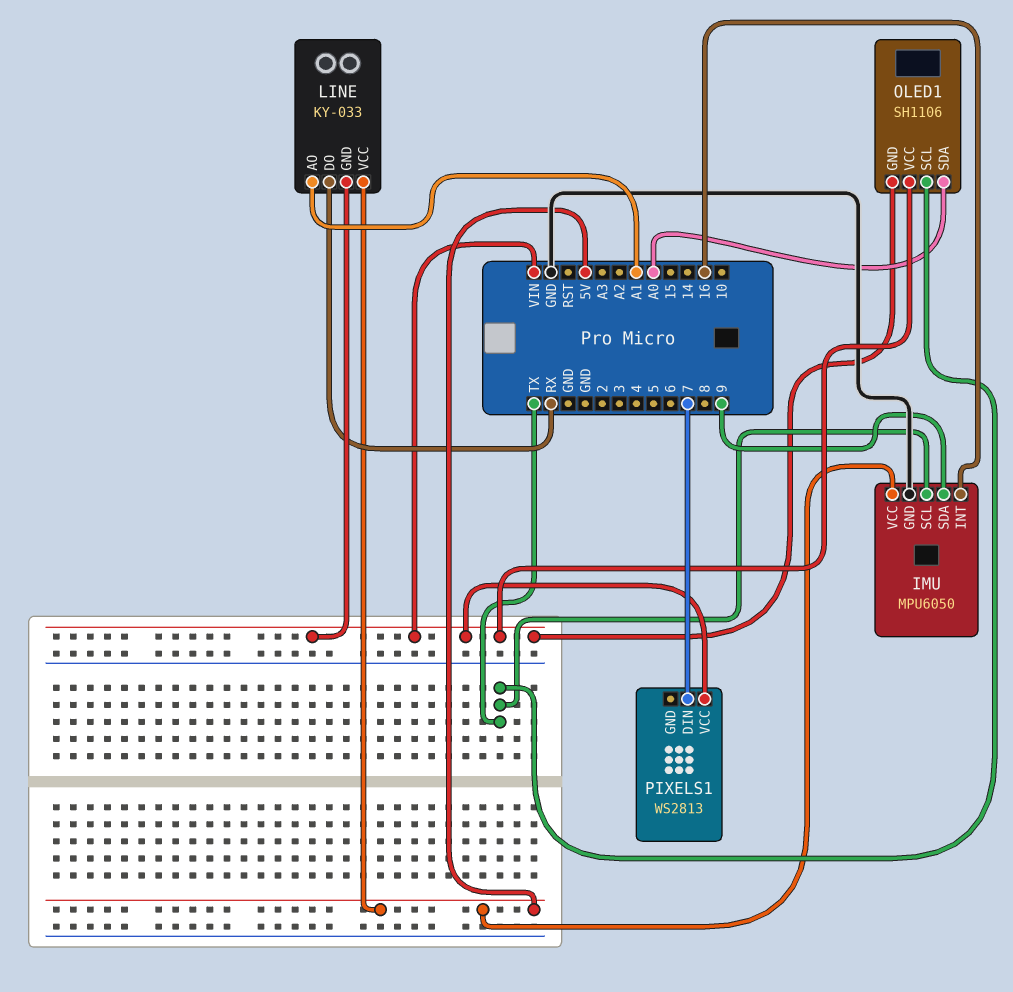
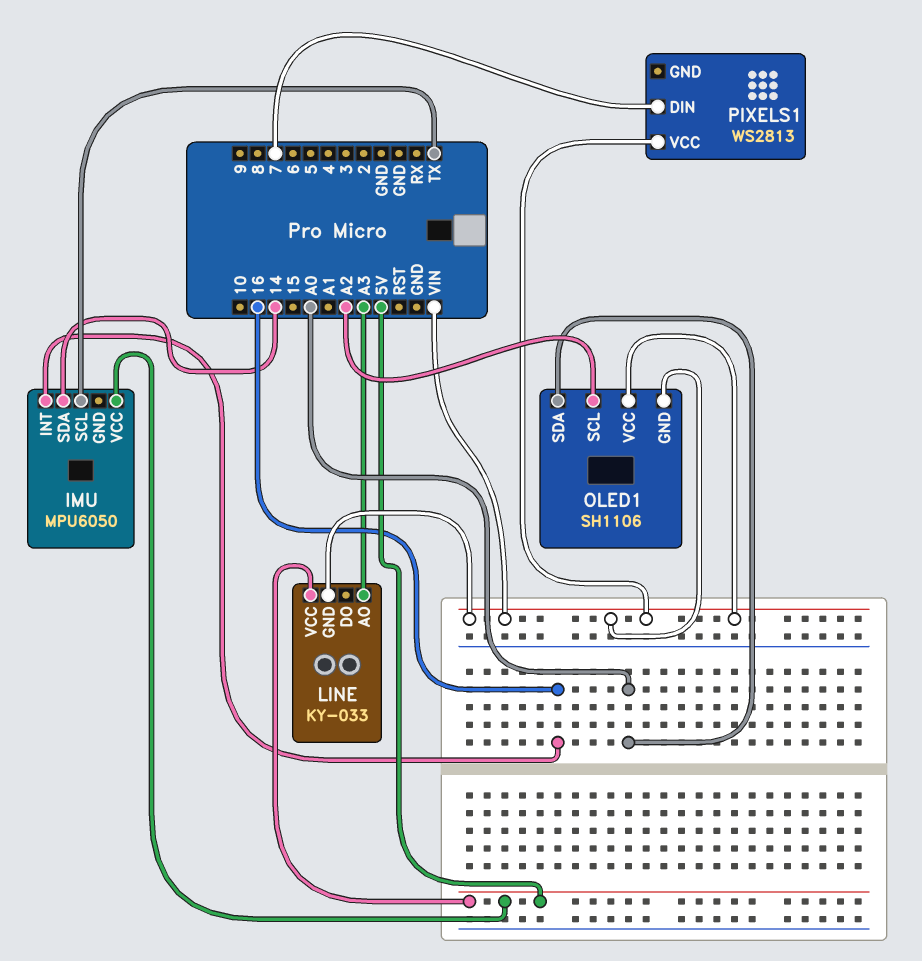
IMU pin GND: GND -> none
IMU pin SDA: 9 -> 14
LINE pin AO: A1 -> A3
LINE pin DO: RX -> none
OLED1 pin SCL: TX -> A2

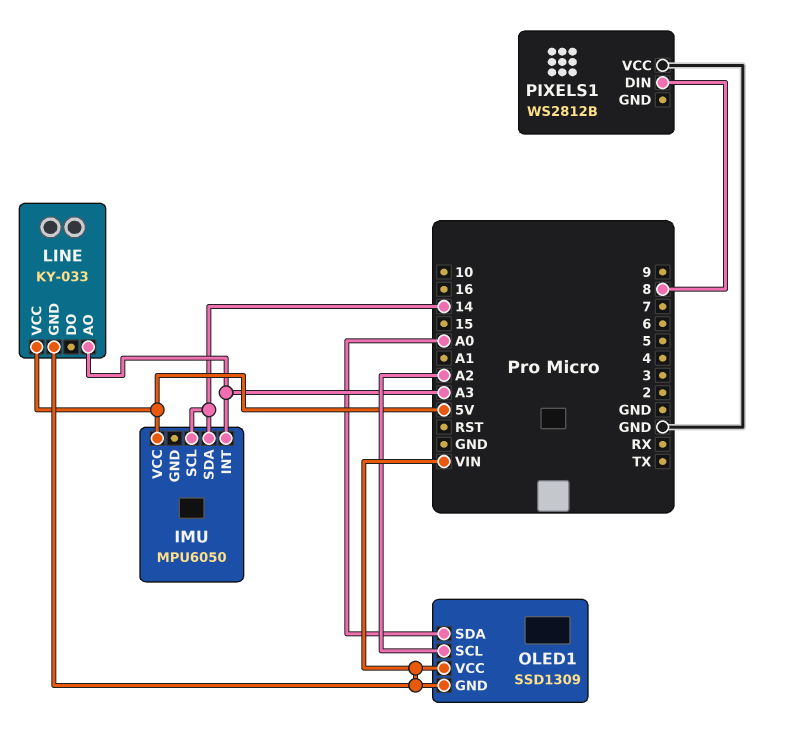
IMU pin INT: 16 -> A3
IMU pin SCL: TX -> 14
OLED1: SH1106 -> SSD1309
PIXELS1: WS2813 -> WS2812B
PIXELS1 pin DIN: 7 -> 8
PIXELS1 pin VCC: VIN -> GND

